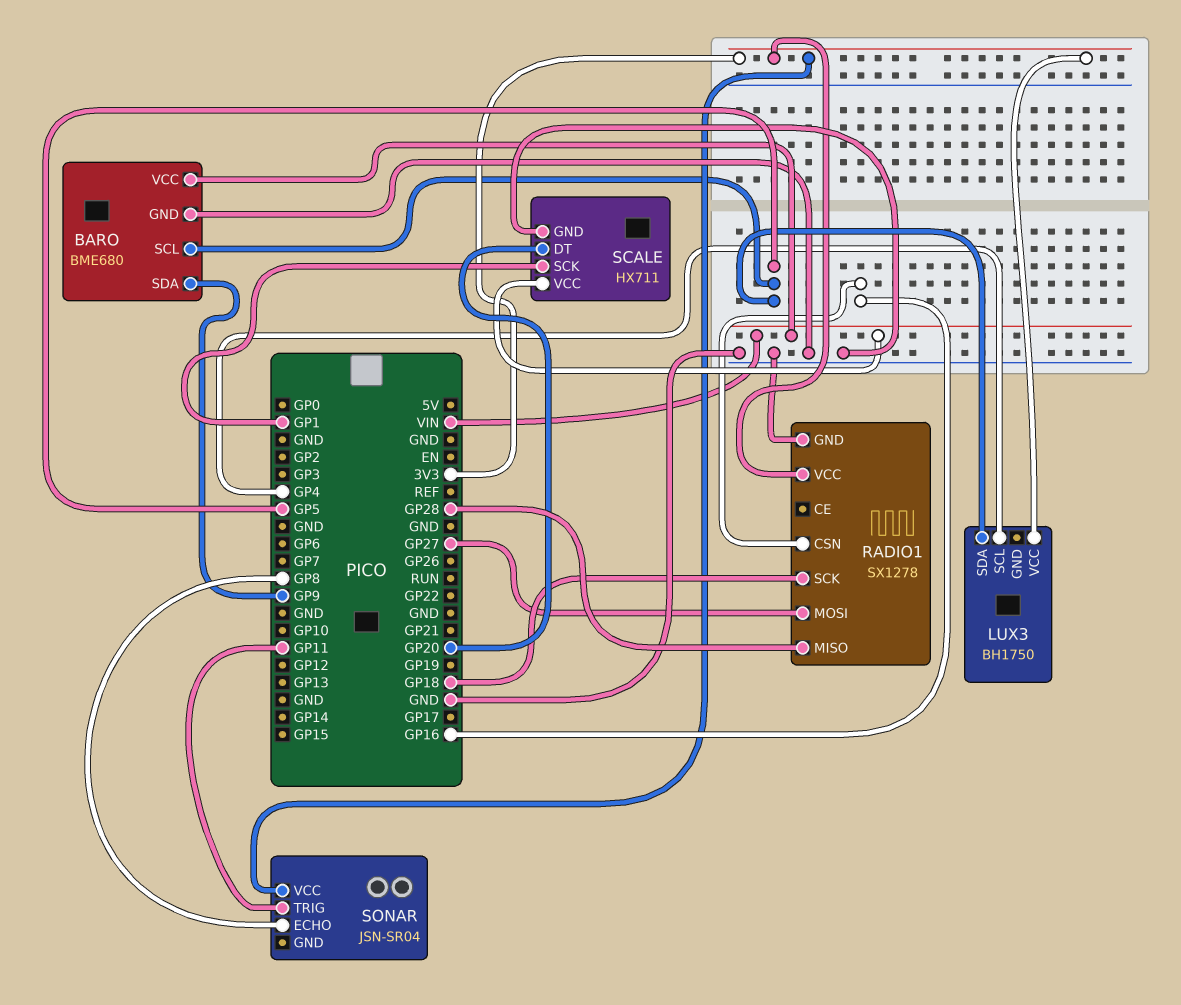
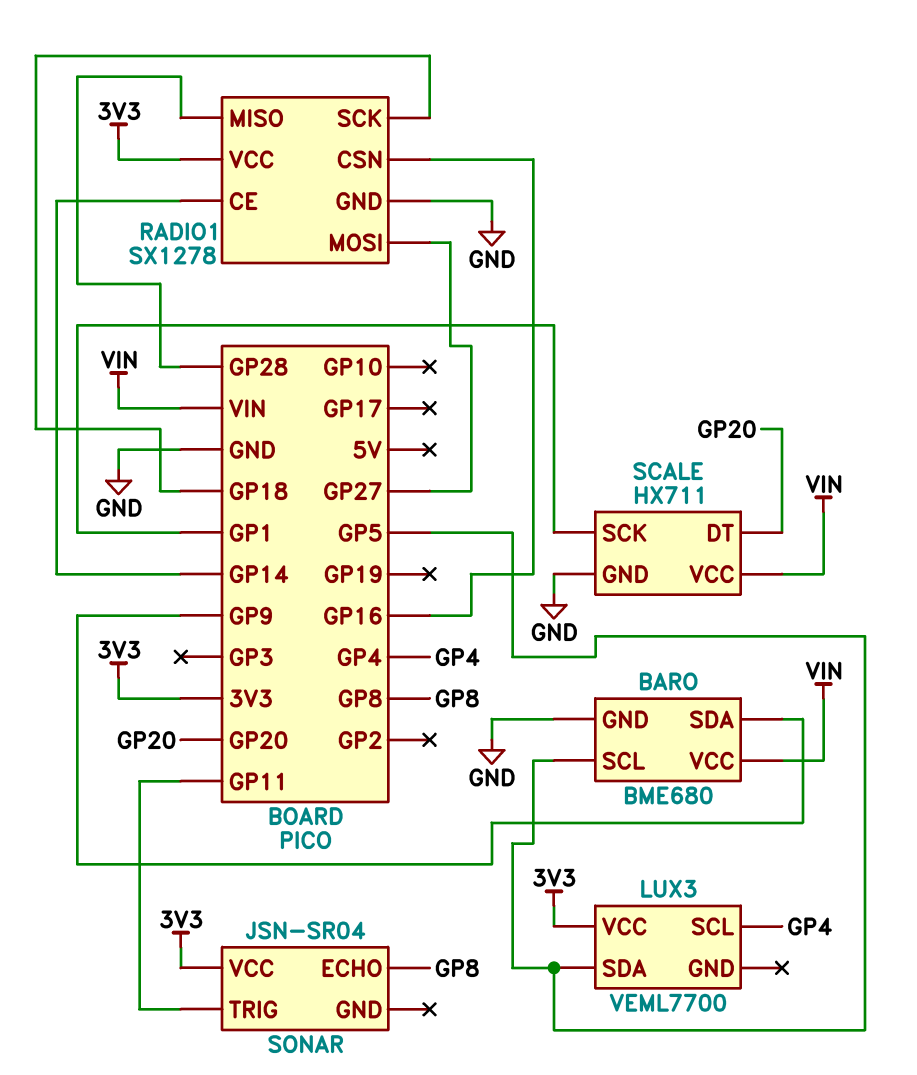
LUX3: BH1750 -> VEML7700
RADIO1 pin CE: none -> GP14

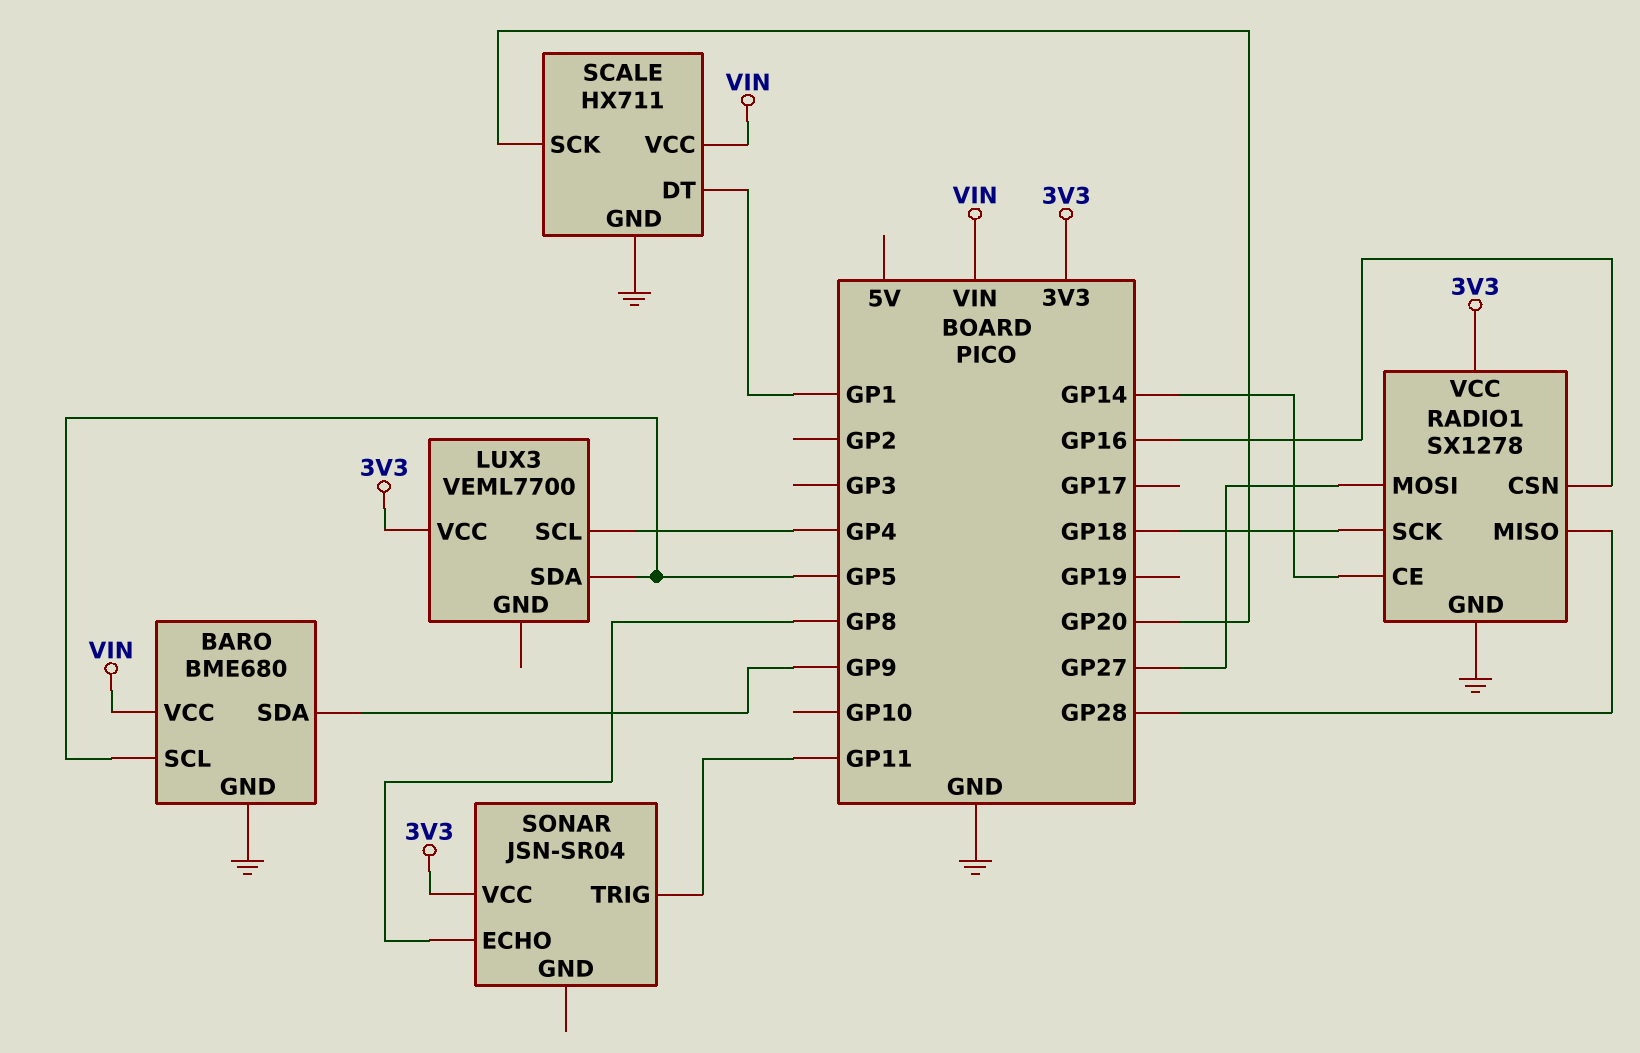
SCALE pin DT: GP20 -> GP1
SCALE pin SCK: GP1 -> GP20

